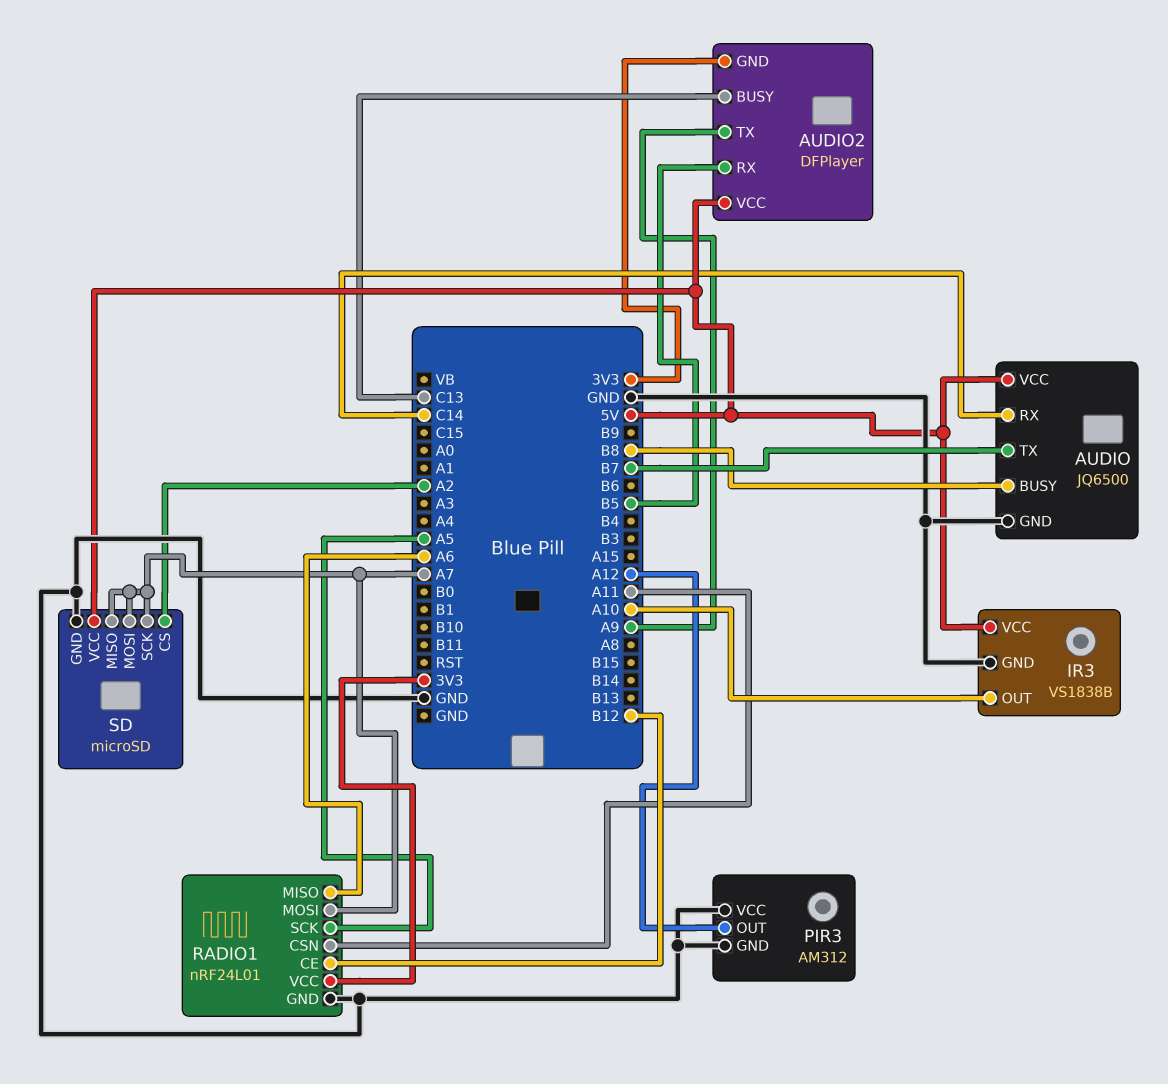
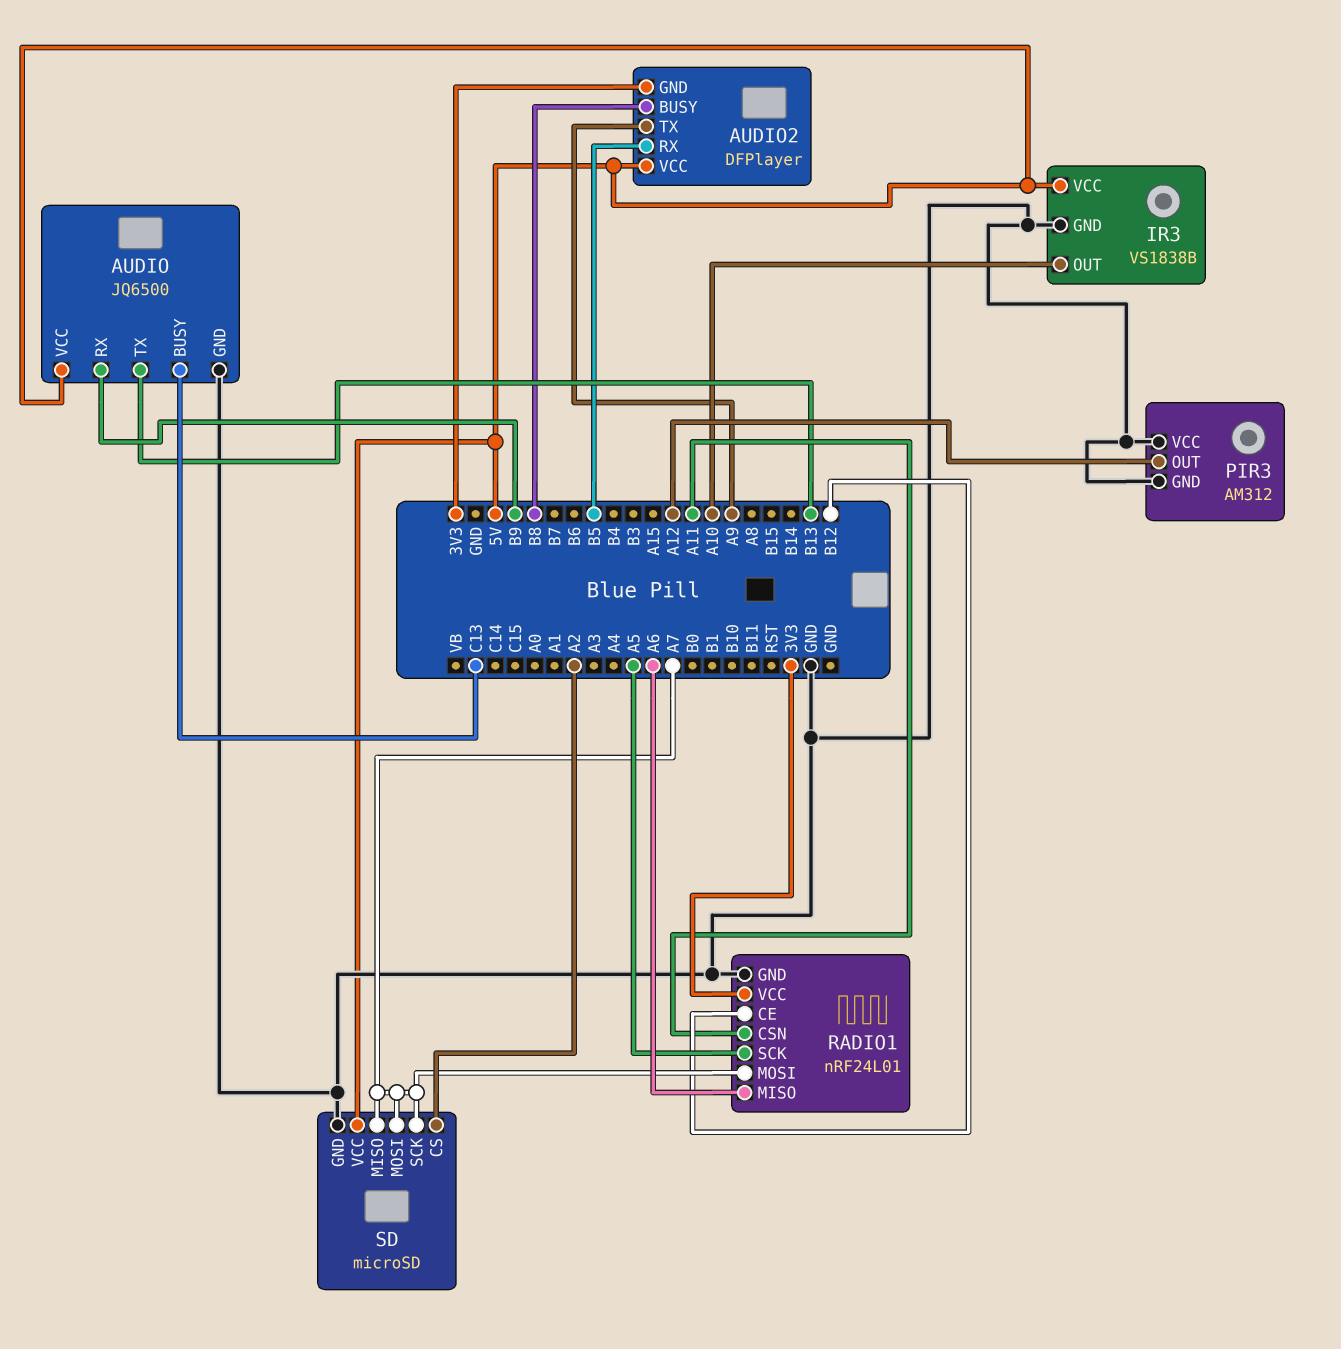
AUDIO pin BUSY: B8 -> C13
AUDIO pin RX: C14 -> B9
AUDIO pin TX: B7 -> B13
AUDIO2 pin BUSY: C13 -> B8

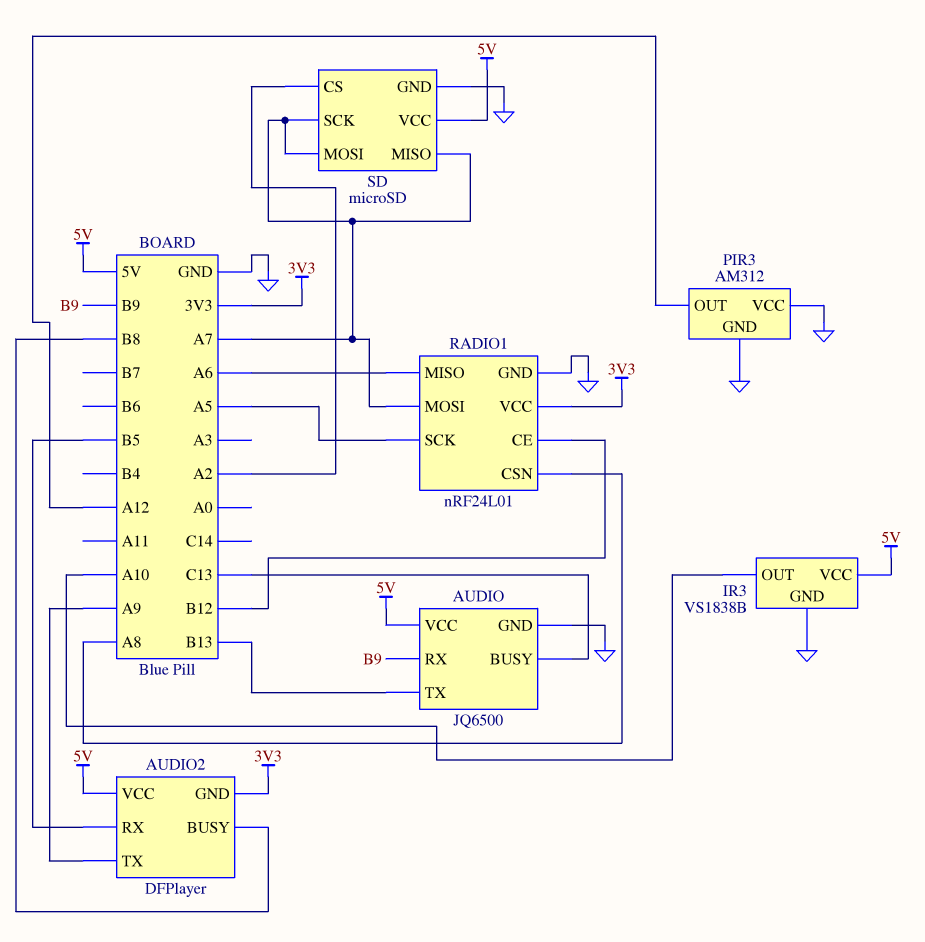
RADIO1 pin CSN: A11 -> A8

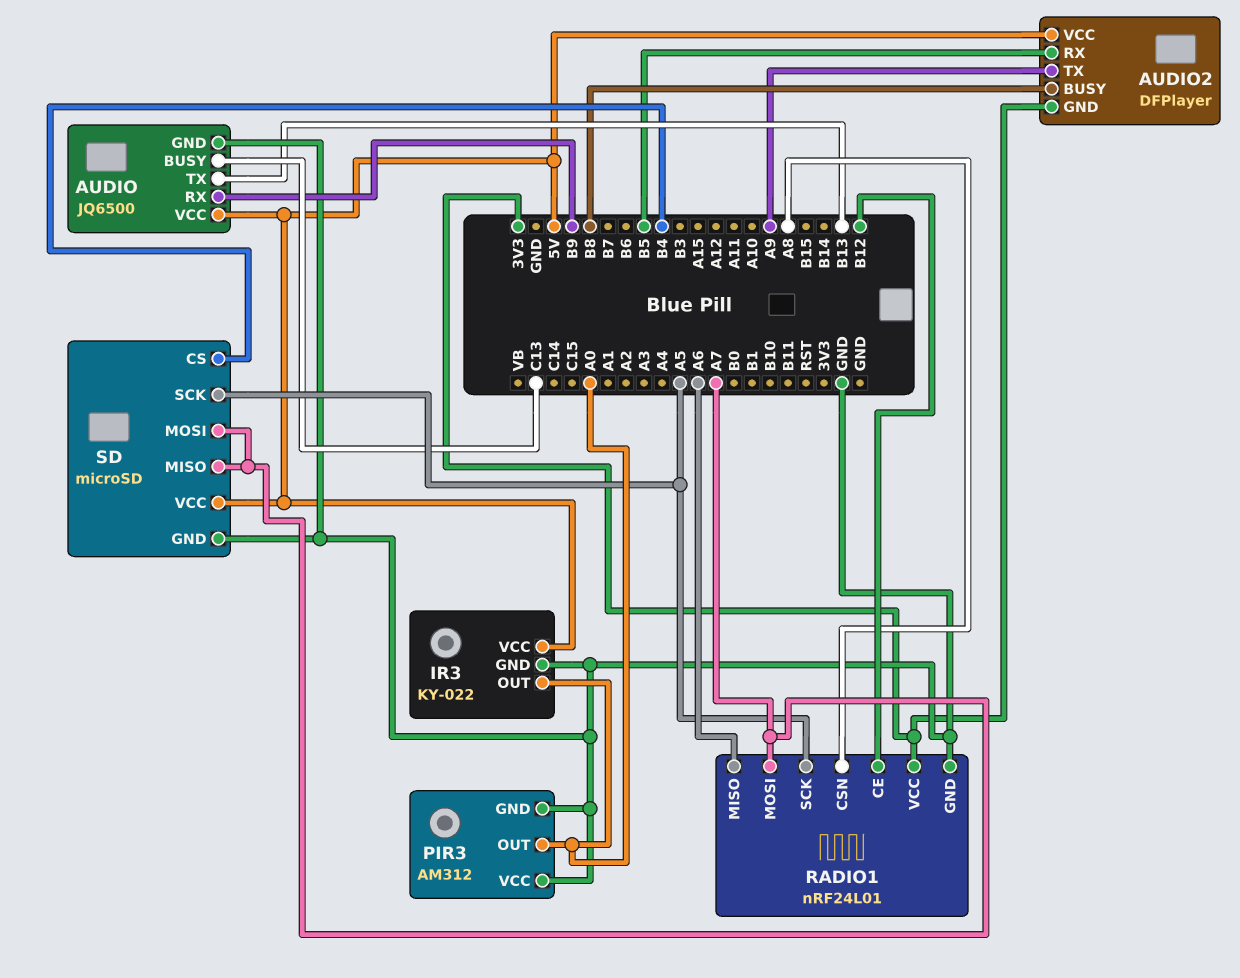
IR3: VS1838B -> KY-022
IR3 pin OUT: A10 -> A0
PIR3 pin OUT: A12 -> A0
SD pin CS: A2 -> B4
SD pin SCK: A7 -> A5

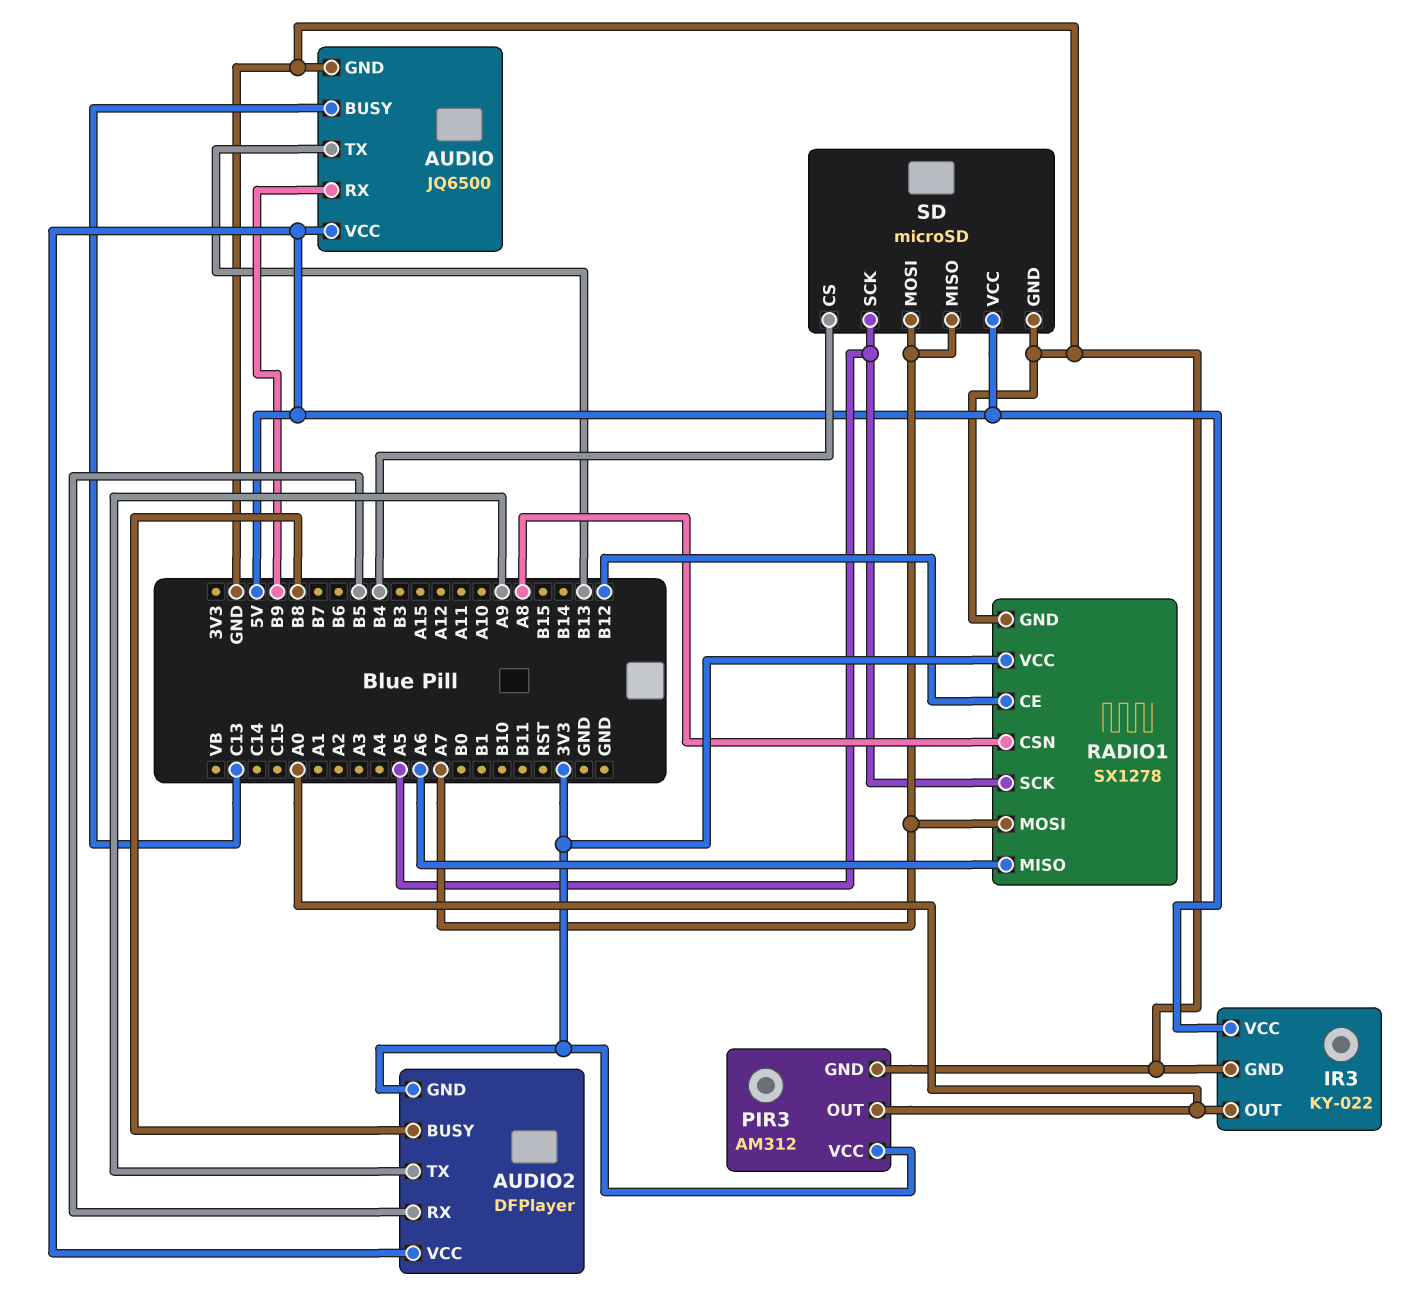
PIR3 pin VCC: GND -> 3V3
RADIO1: nRF24L01 -> SX1278

